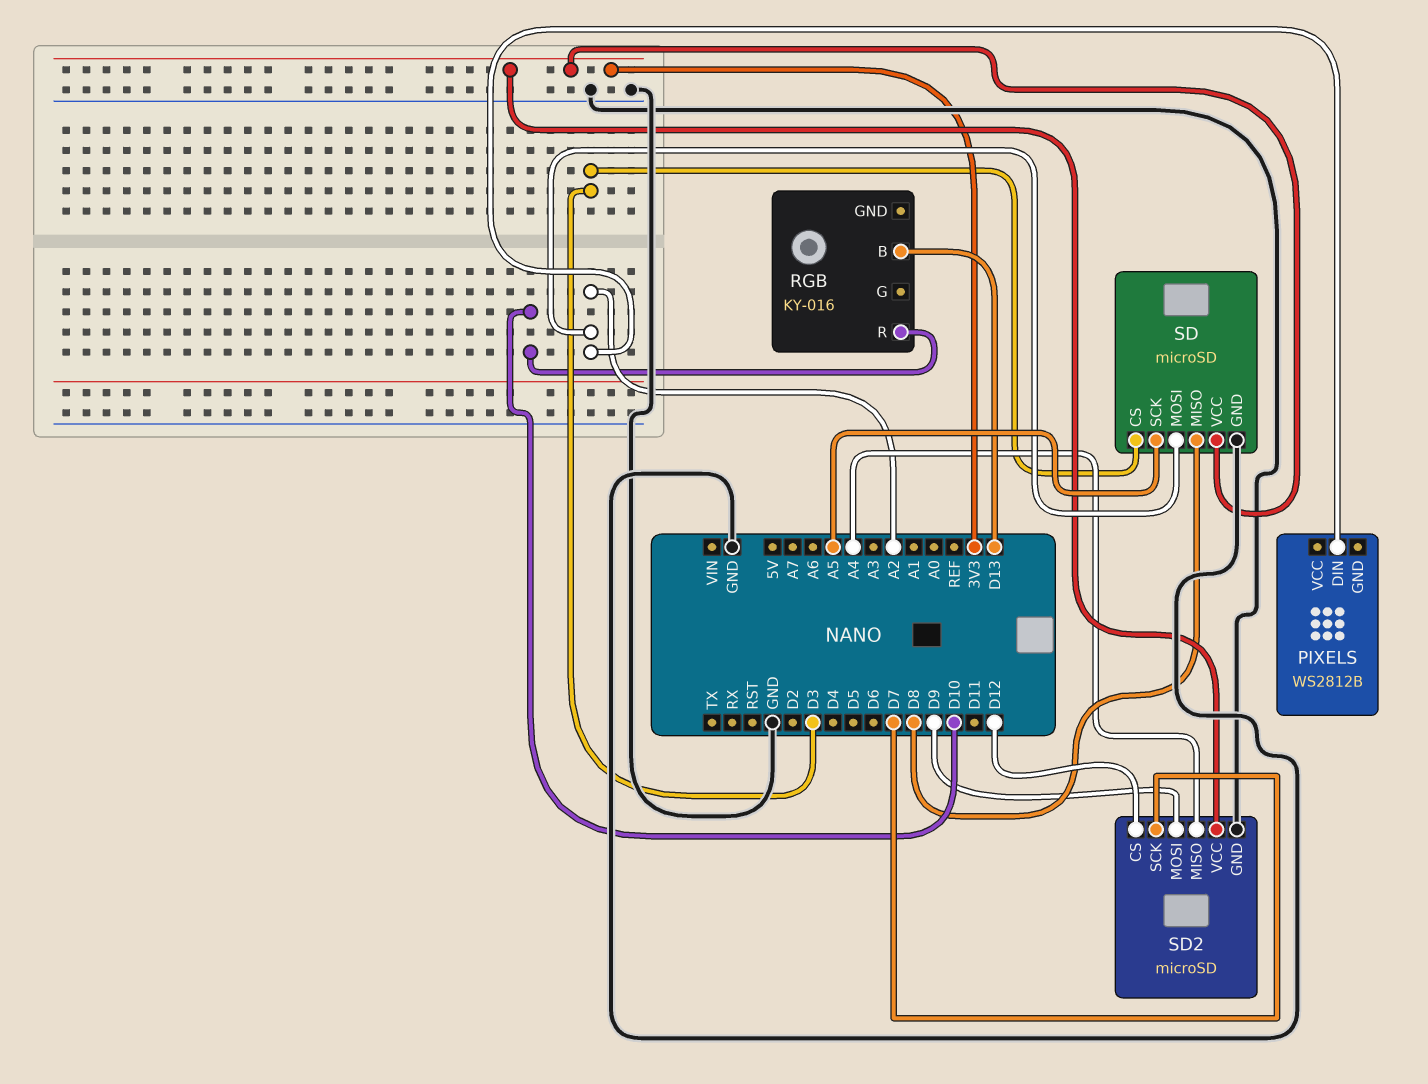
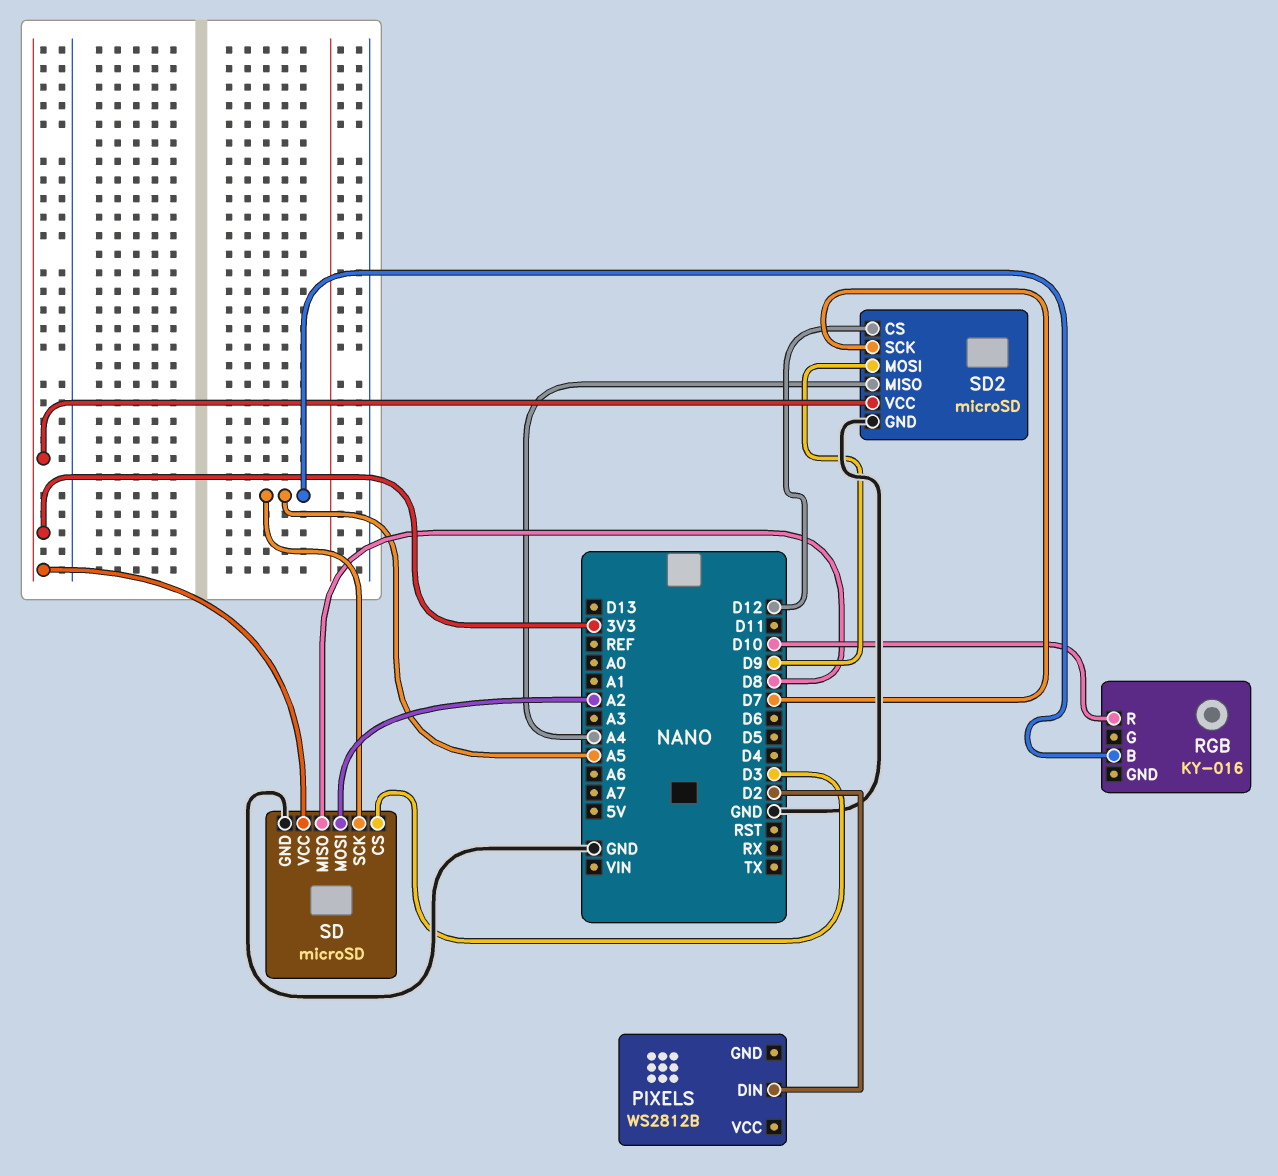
PIXELS pin DIN: A2 -> D2
RGB pin B: D13 -> A5

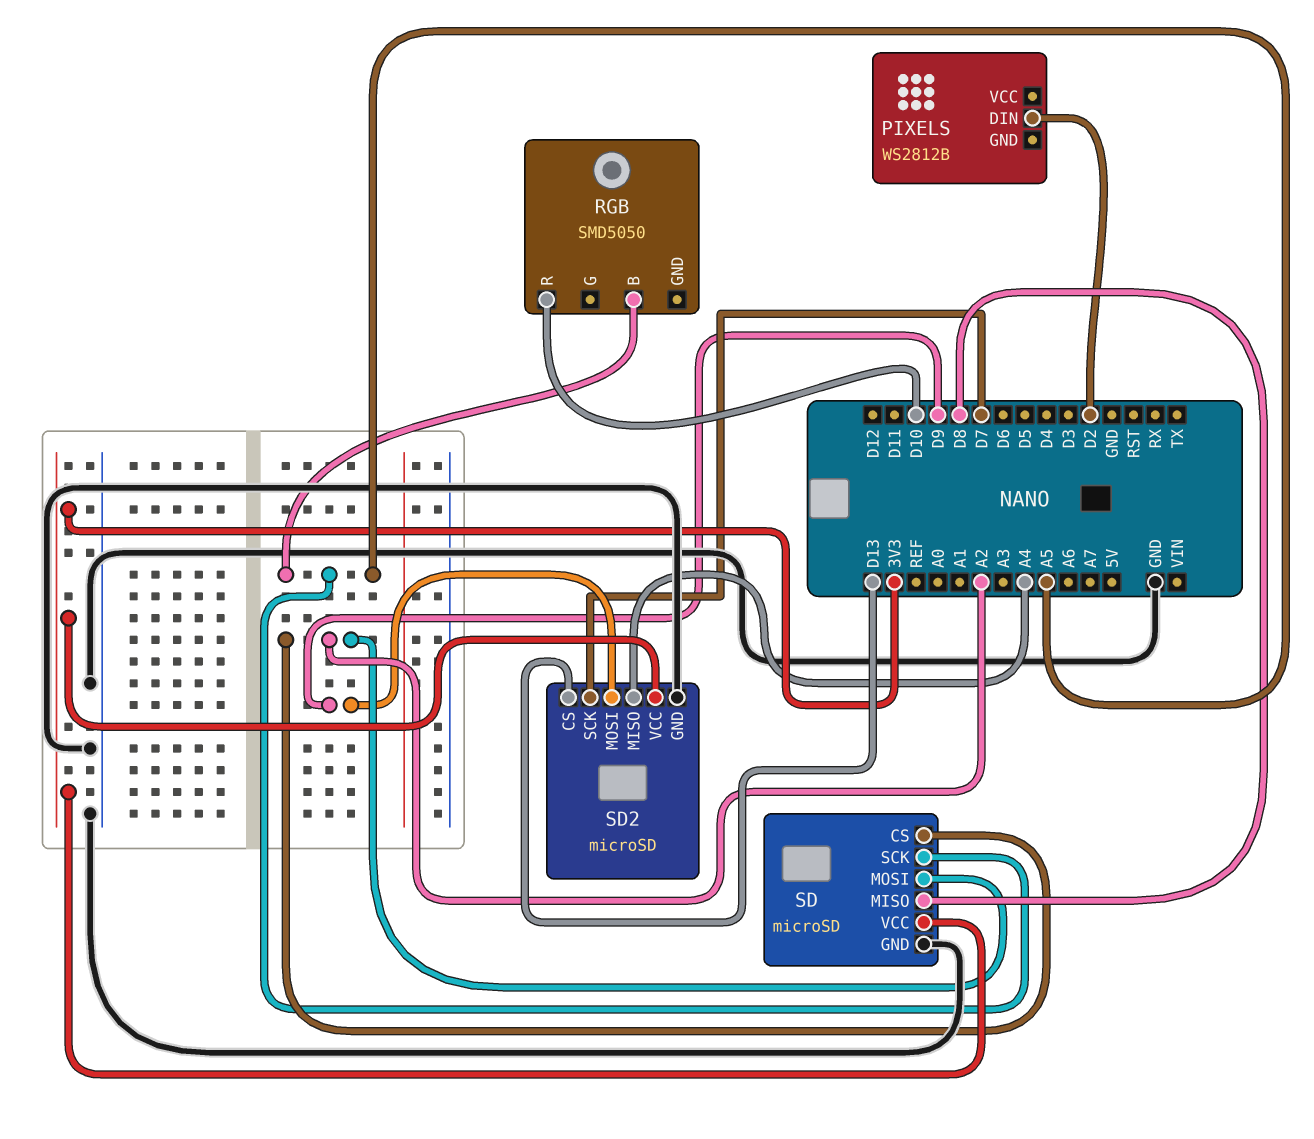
RGB: KY-016 -> SMD5050
SD pin CS: D3 -> A2
SD2 pin CS: D12 -> D13

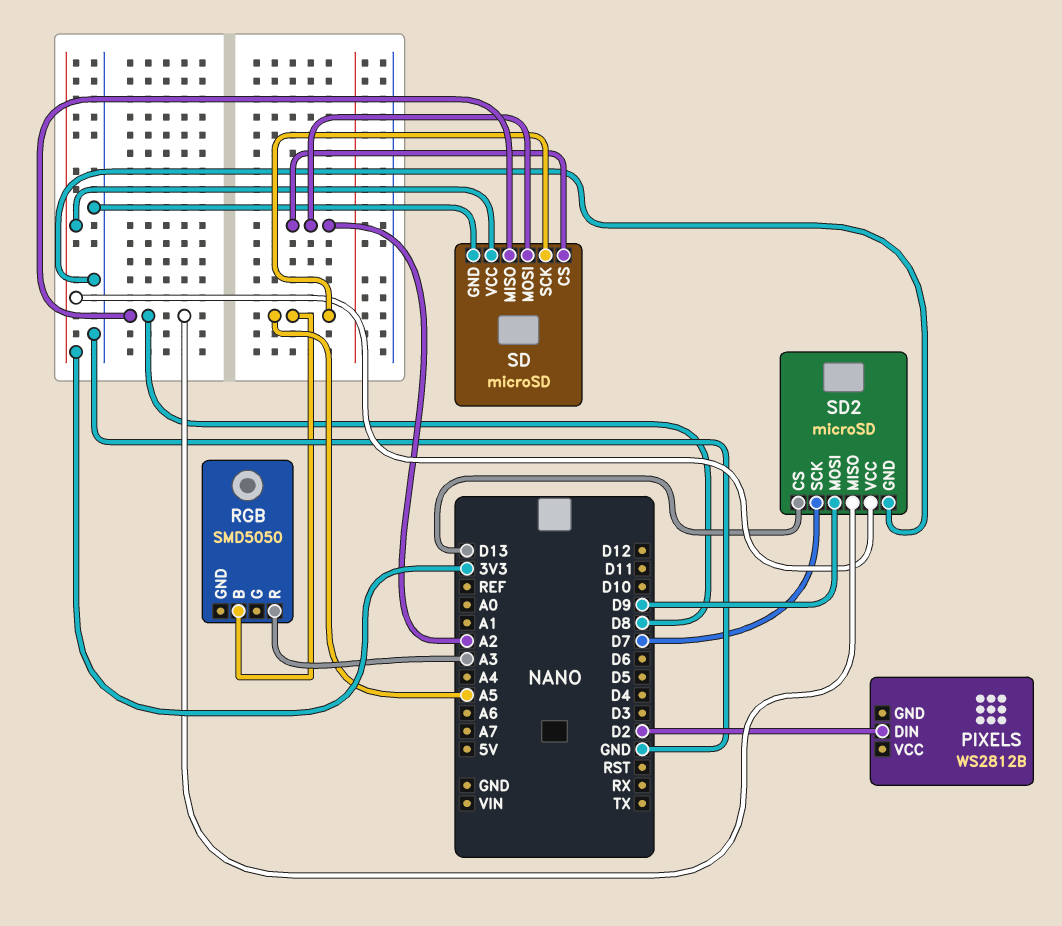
RGB pin R: D10 -> A3
SD2 pin MISO: A4 -> D8

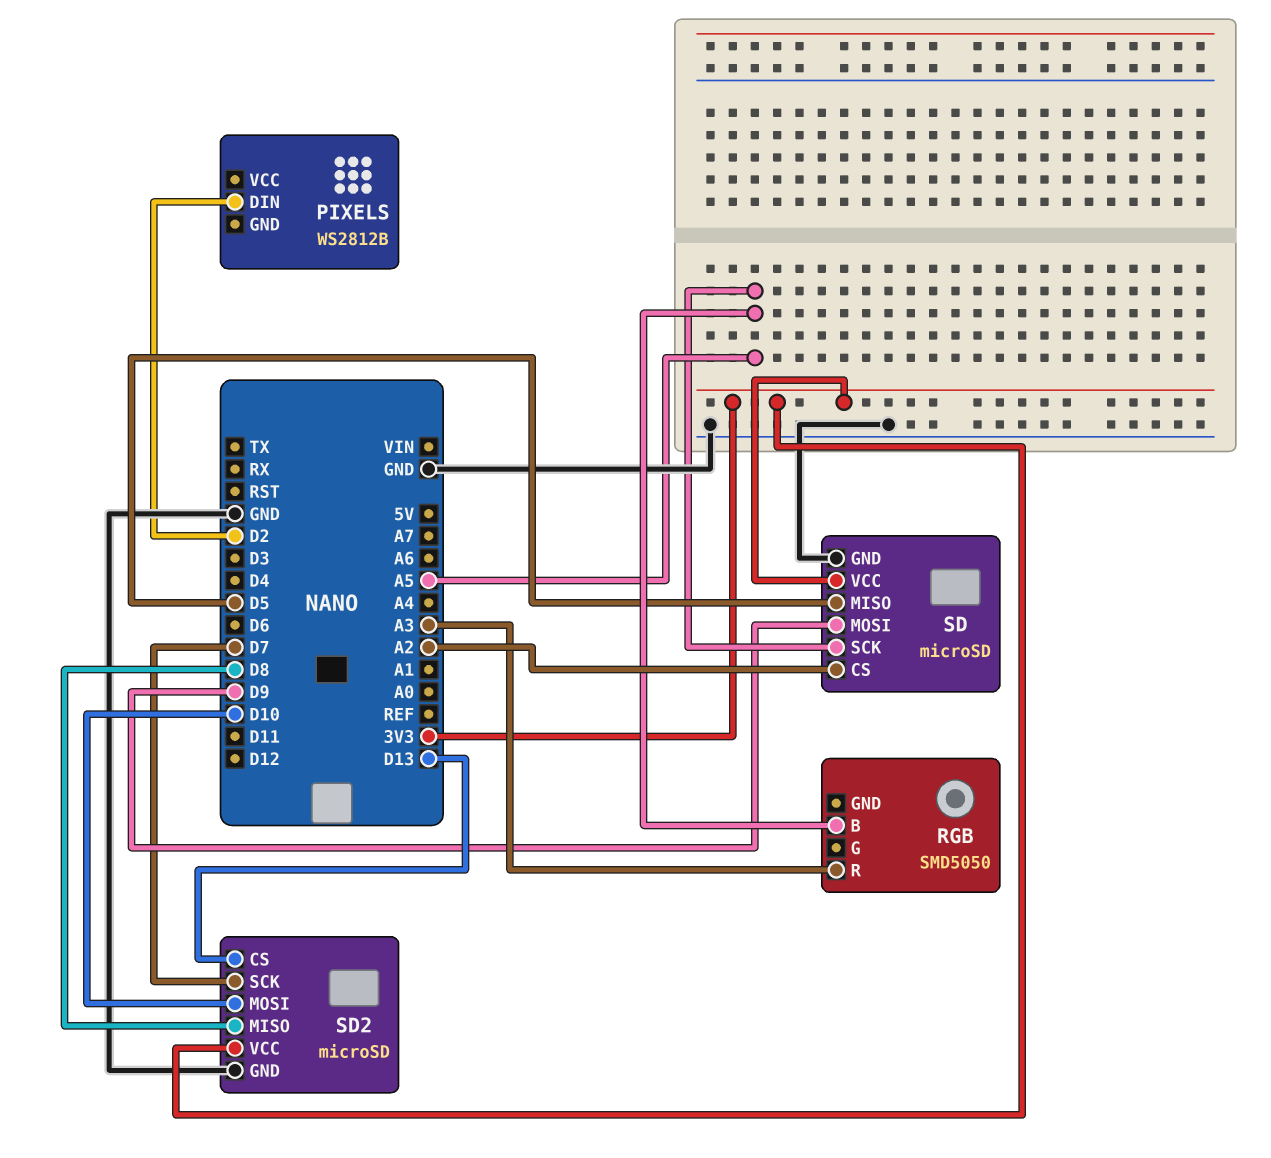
SD pin MISO: D8 -> D5
SD pin MOSI: A2 -> D9
SD2 pin MOSI: D9 -> D10

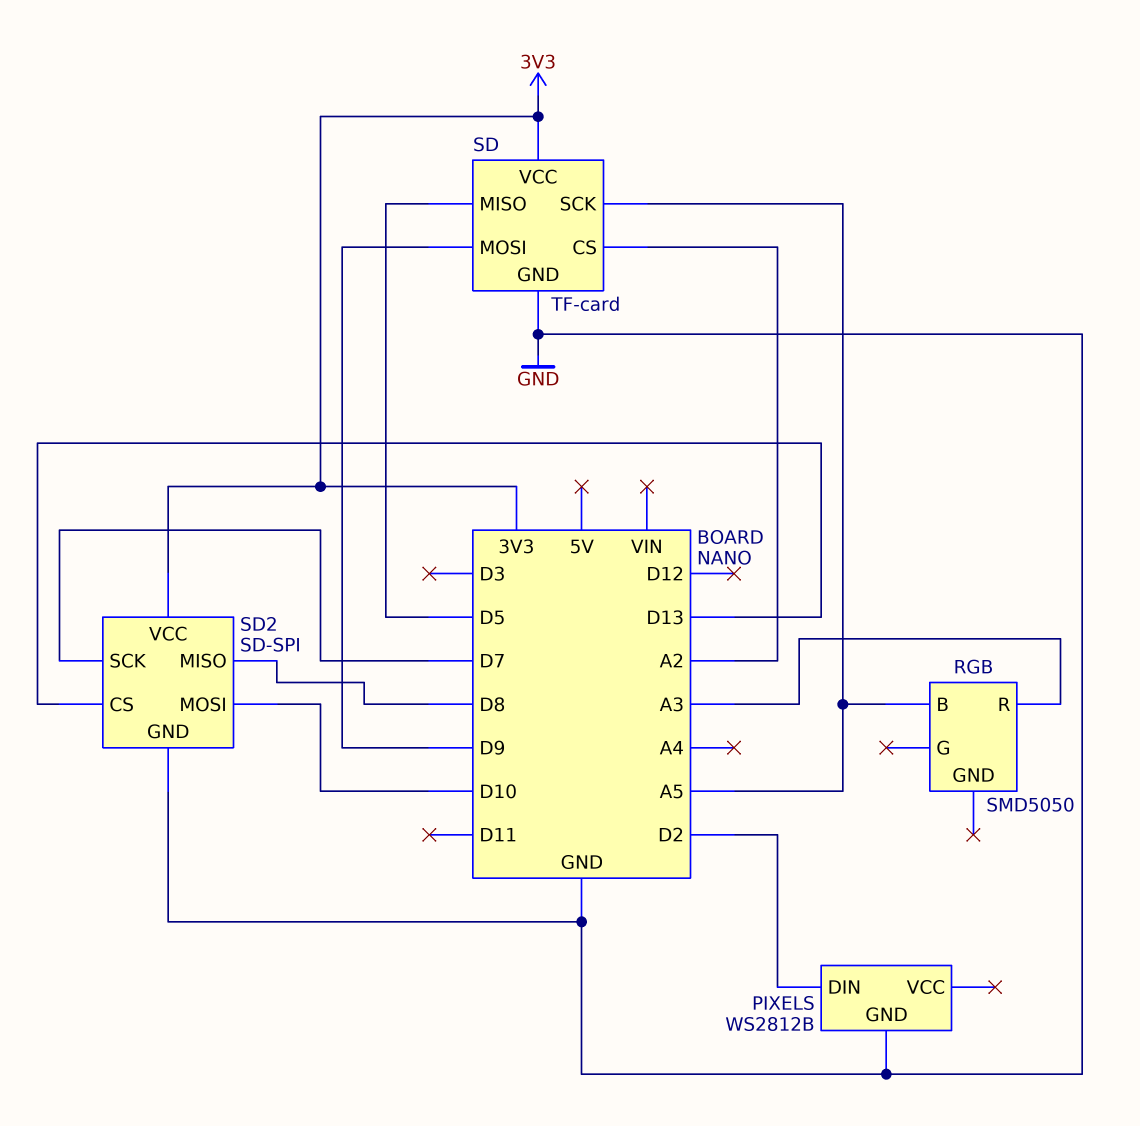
PIXELS pin GND: none -> GND
SD: microSD -> TF-card
SD2: microSD -> SD-SPI

